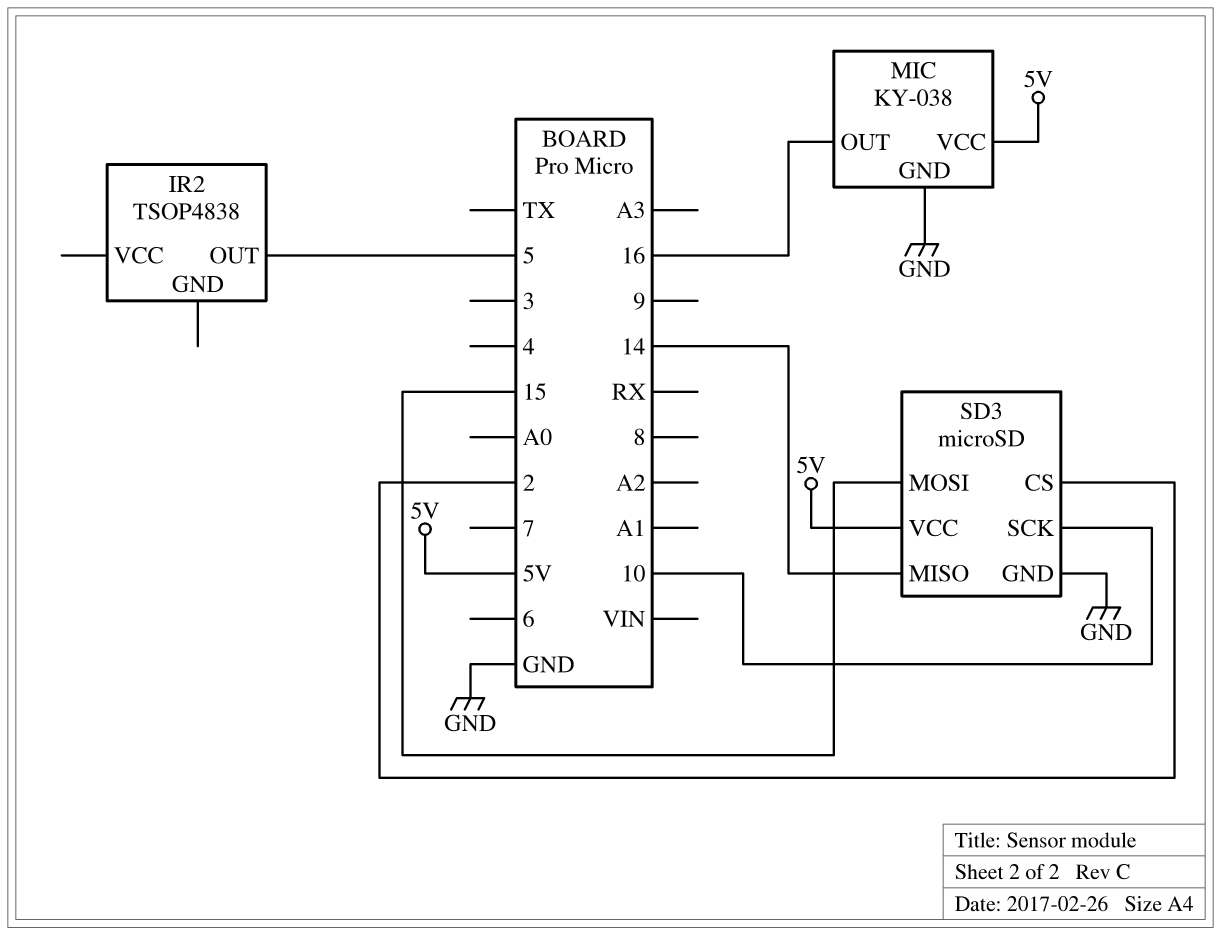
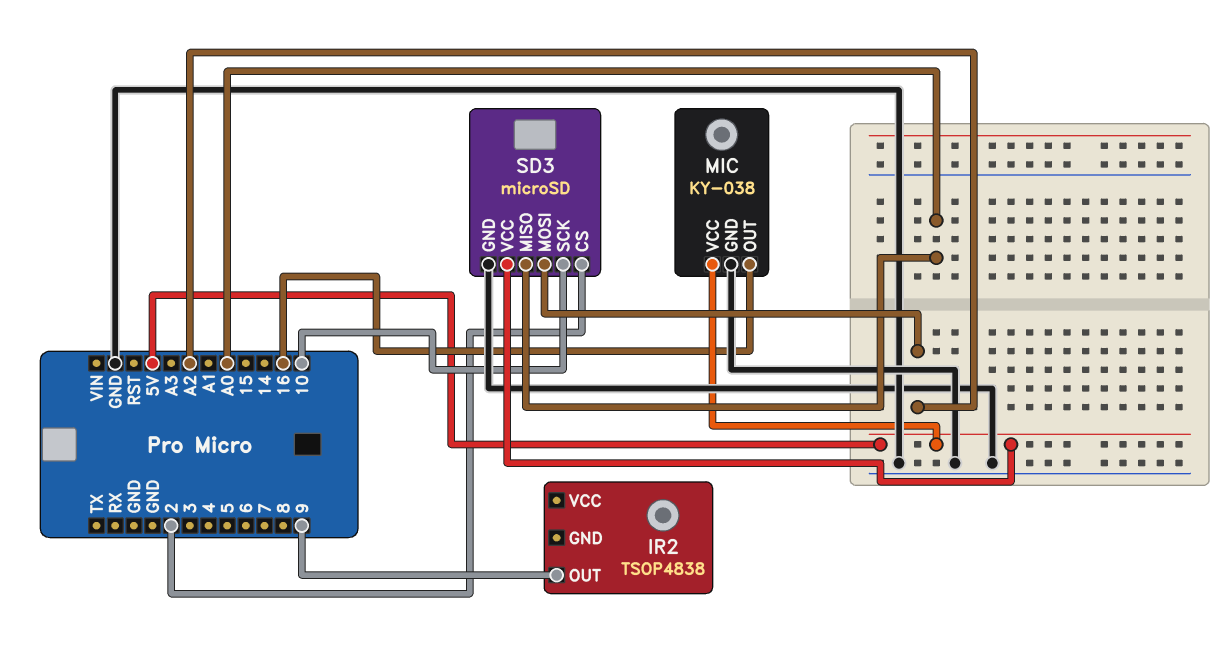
IR2 pin OUT: 5 -> 9
SD3 pin MISO: 14 -> A0
SD3 pin MOSI: 15 -> A2

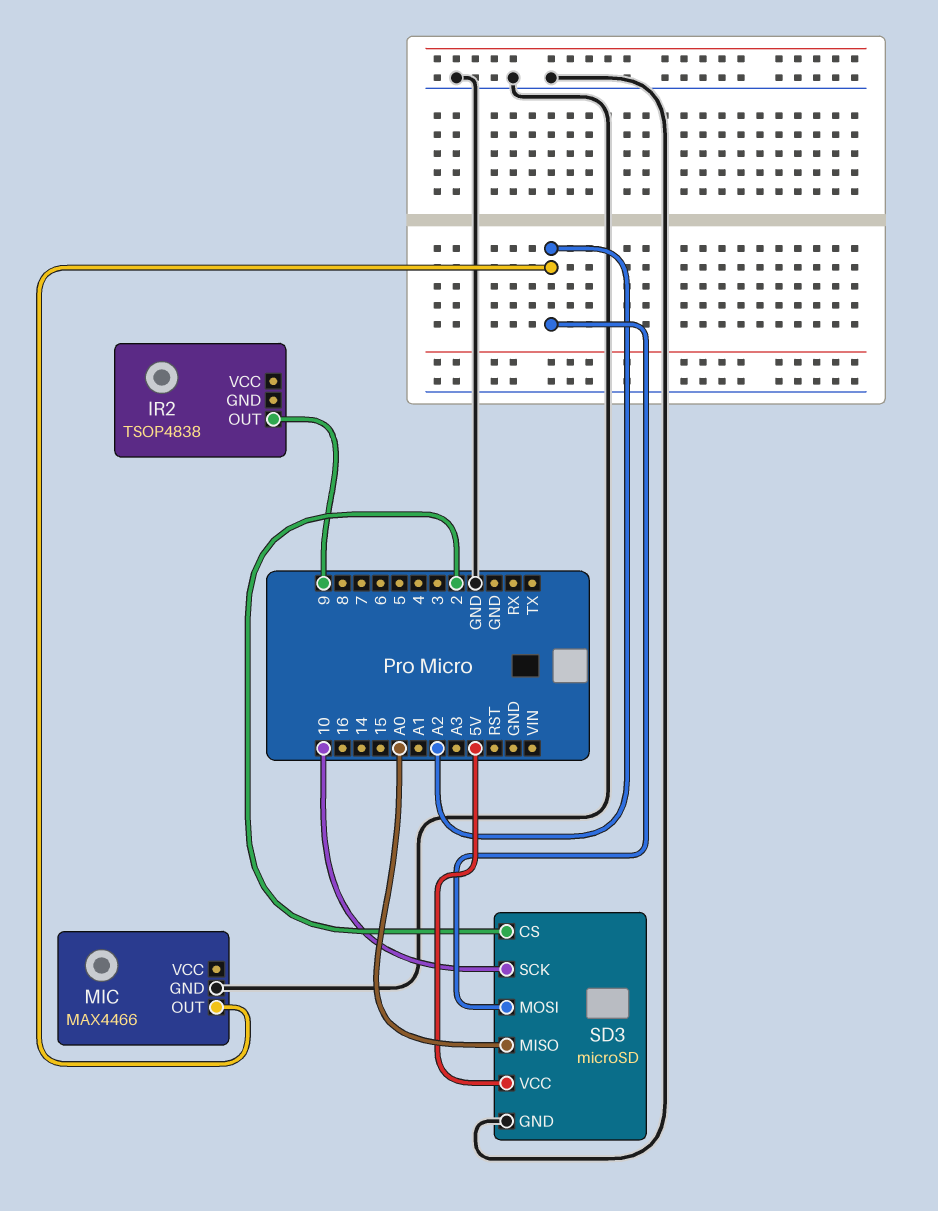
MIC: KY-038 -> MAX4466
MIC pin OUT: 16 -> A2
MIC pin VCC: 5V -> none

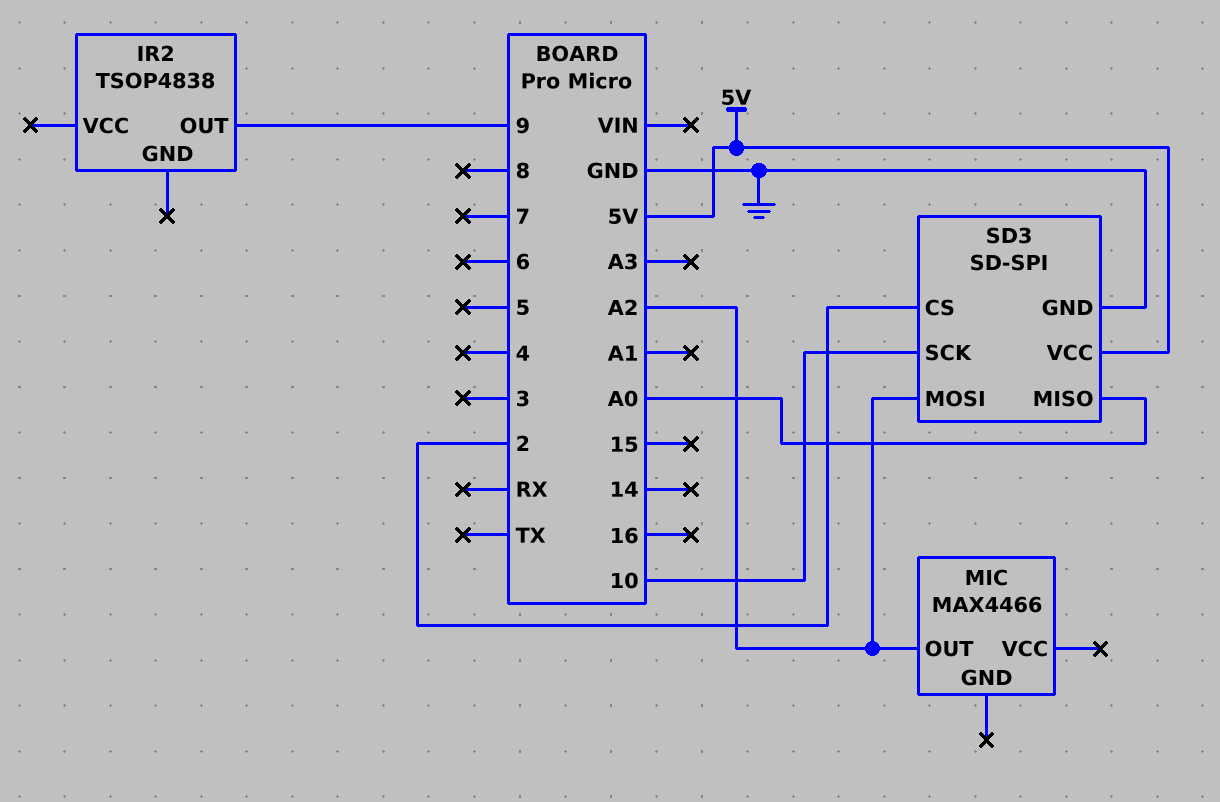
MIC pin GND: GND -> none
SD3: microSD -> SD-SPI

